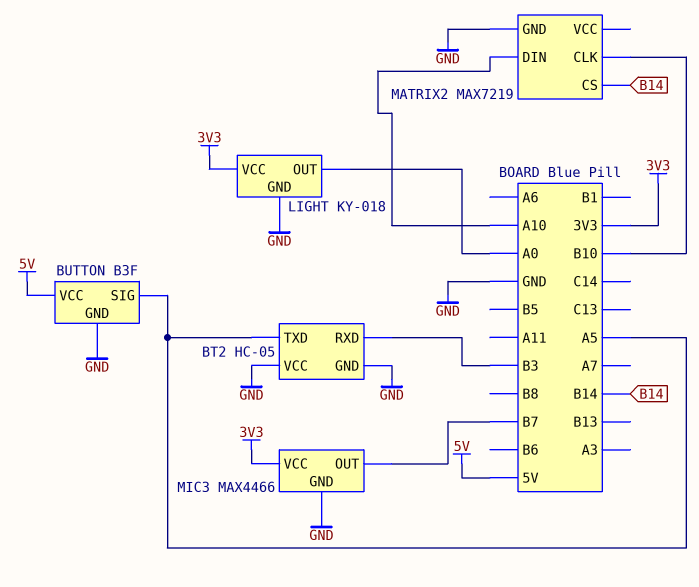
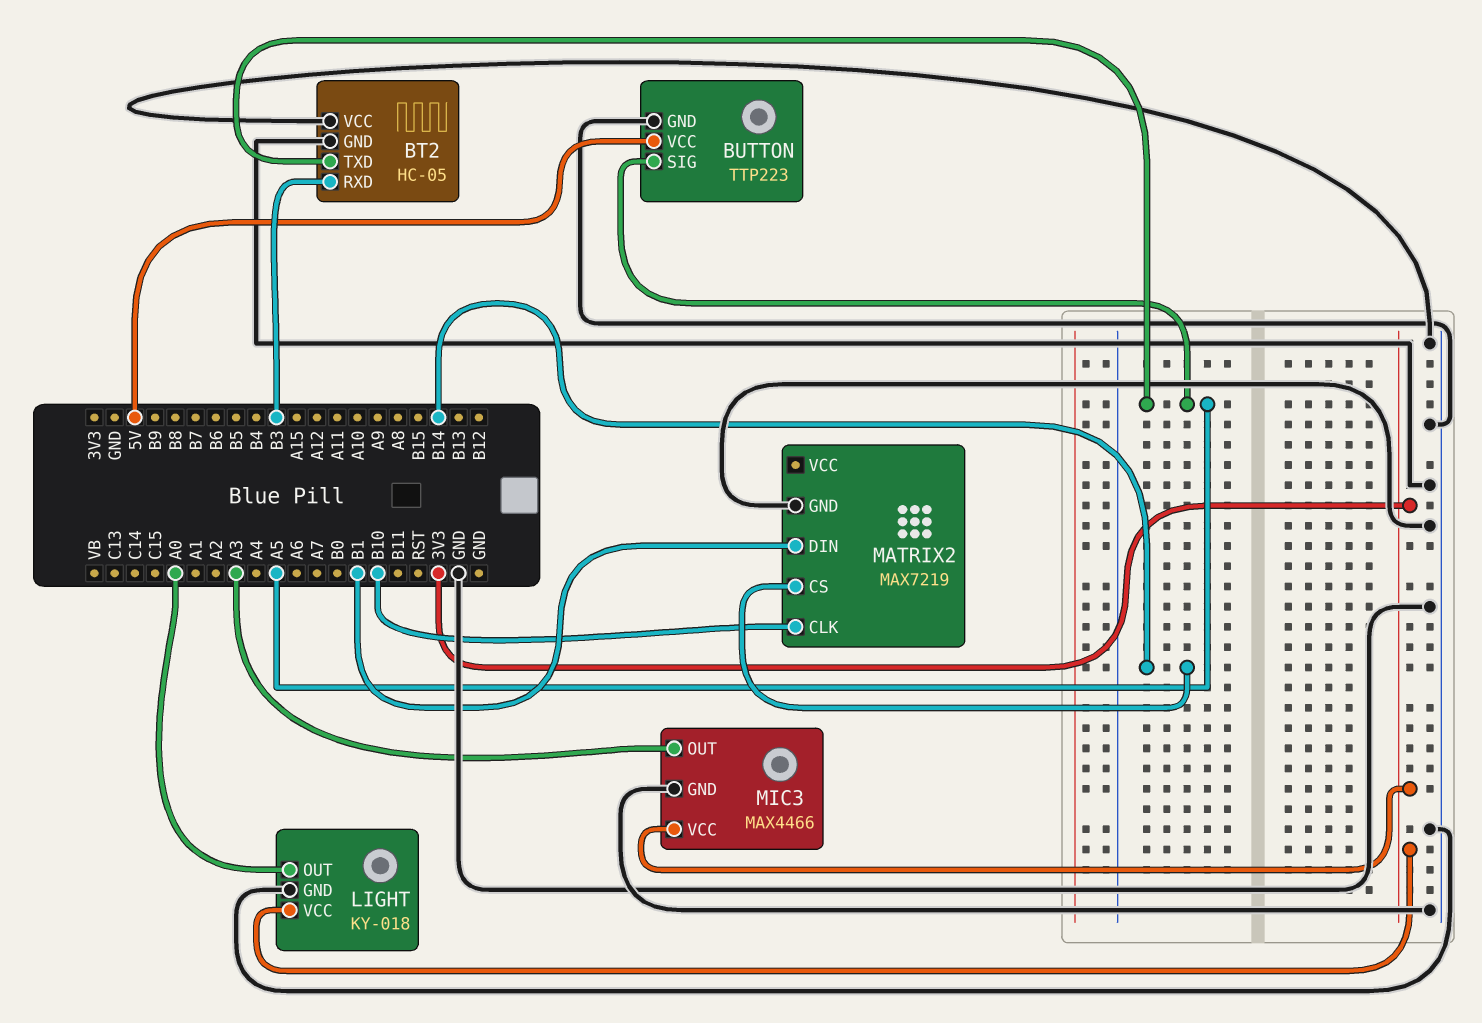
BUTTON: B3F -> TTP223
MATRIX2 pin DIN: A10 -> B1
MIC3 pin OUT: B7 -> A3

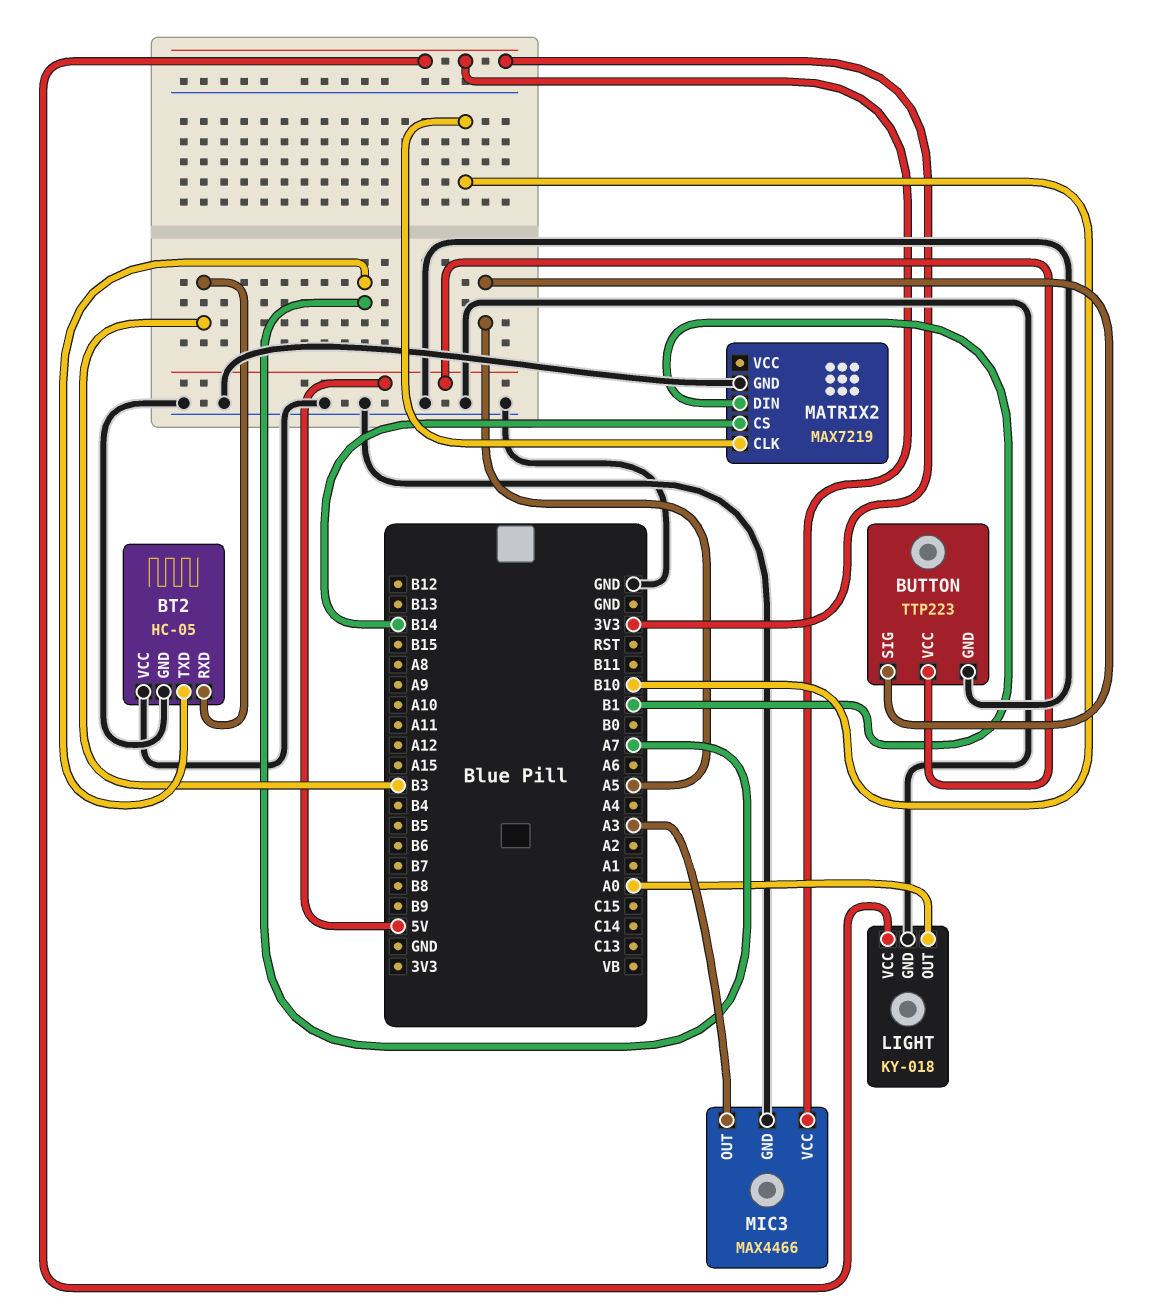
BT2 pin TXD: A5 -> A7

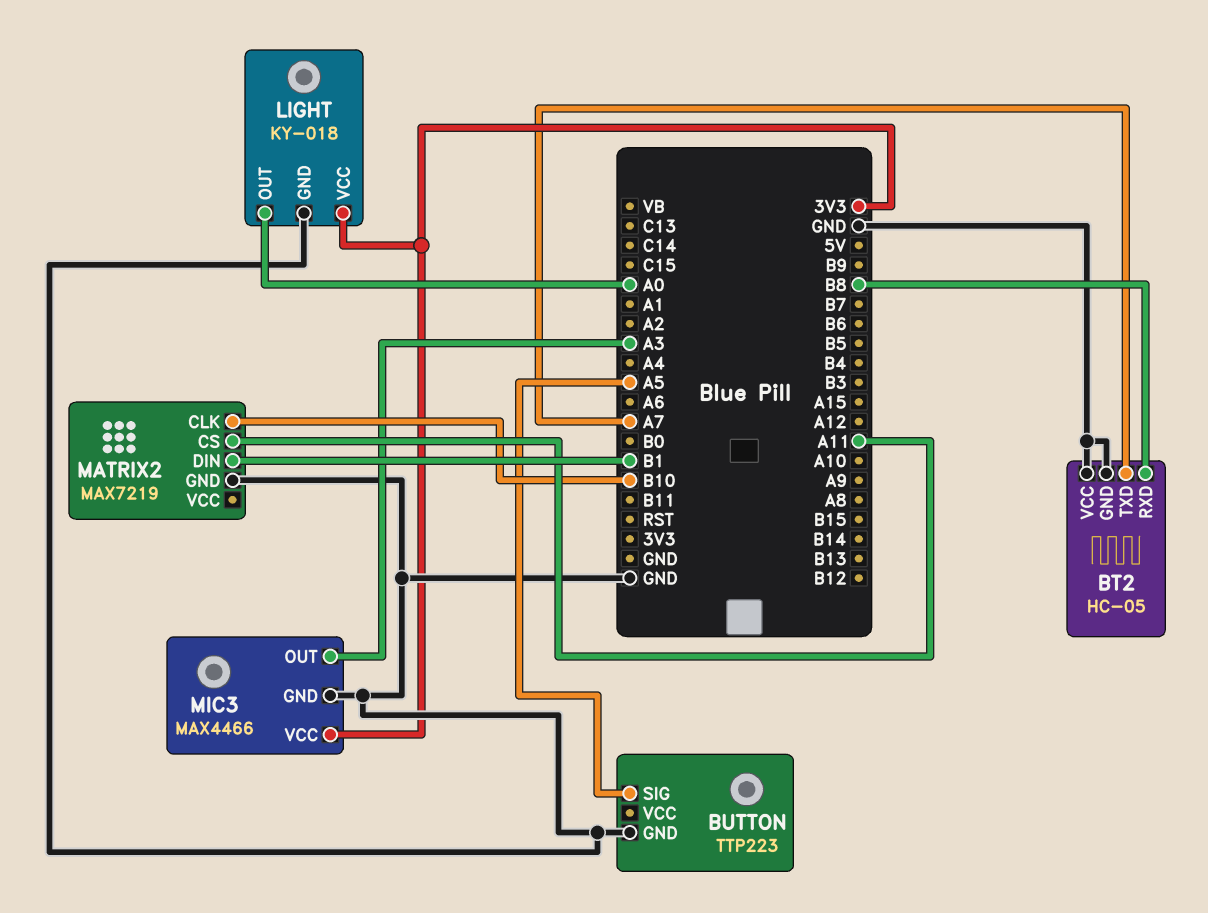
BT2 pin RXD: B3 -> B8
BUTTON pin VCC: 5V -> none
MATRIX2 pin CS: B14 -> A11

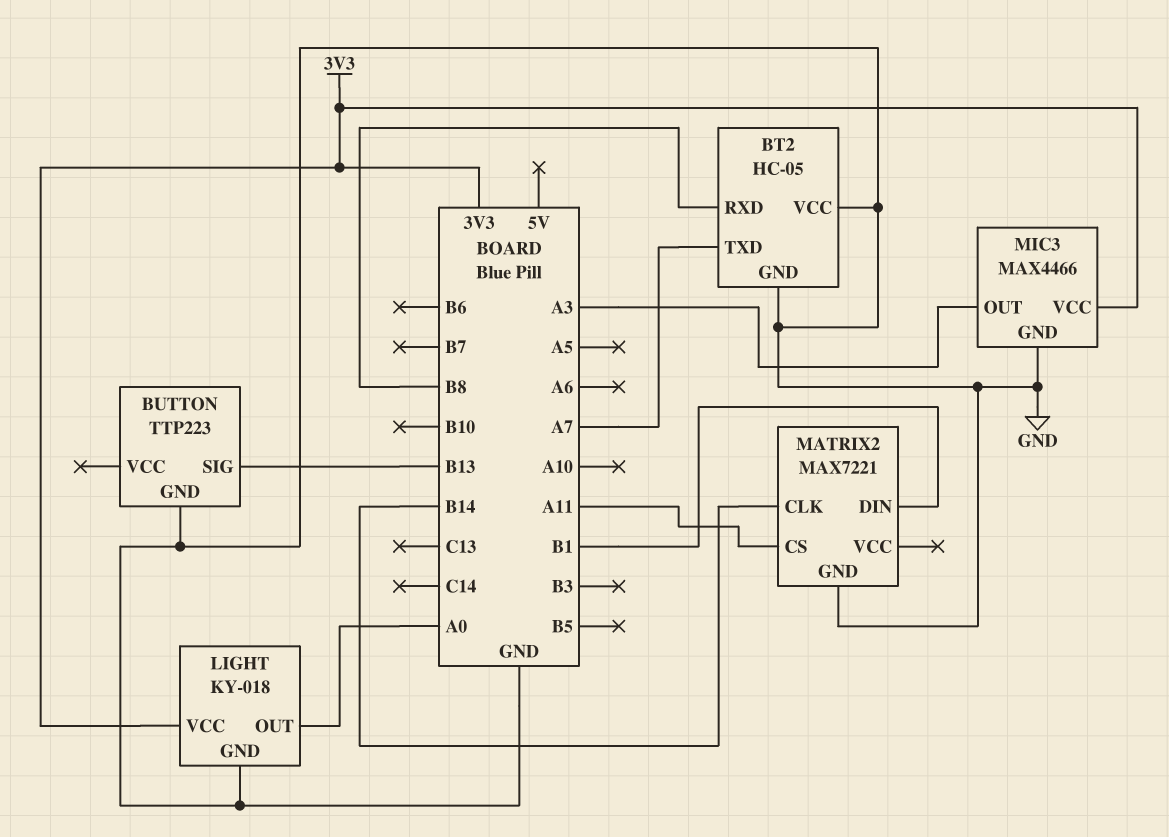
BUTTON pin SIG: A5 -> B13
MATRIX2: MAX7219 -> MAX7221
MATRIX2 pin CLK: B10 -> B14

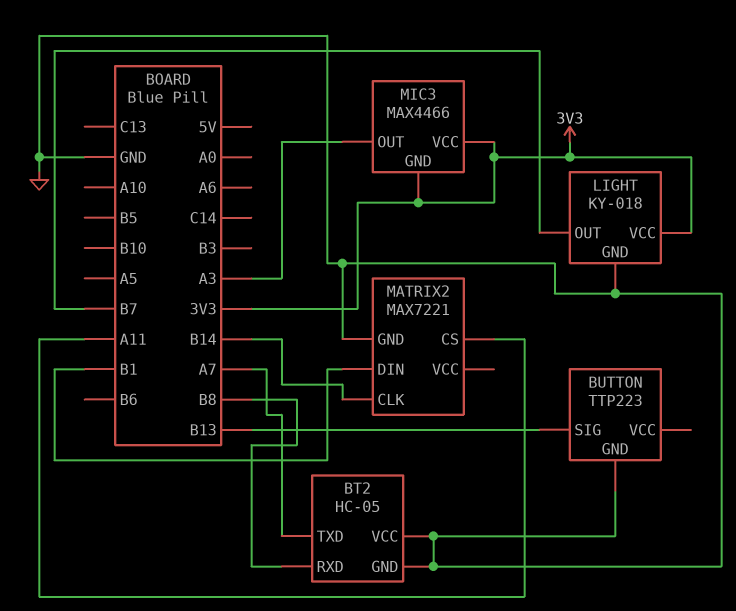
LIGHT pin OUT: A0 -> B7
MIC3 pin GND: GND -> 3V3

